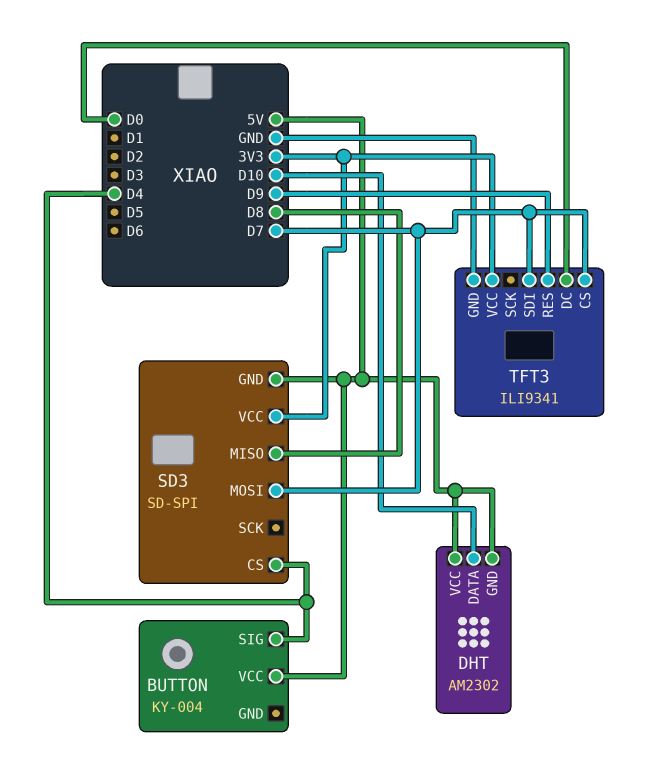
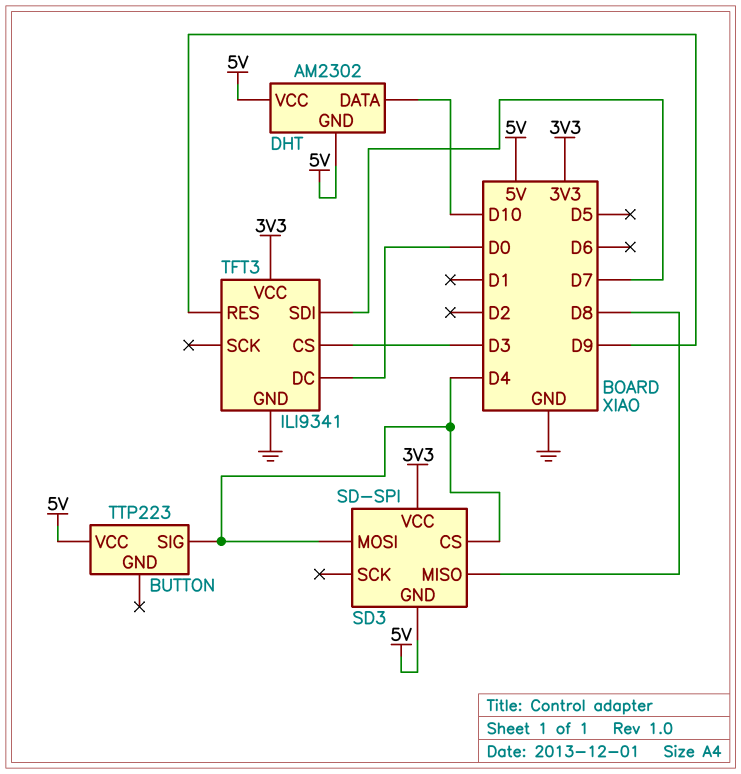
BUTTON: KY-004 -> TTP223
SD3 pin MOSI: D7 -> D4
TFT3 pin CS: D7 -> D3

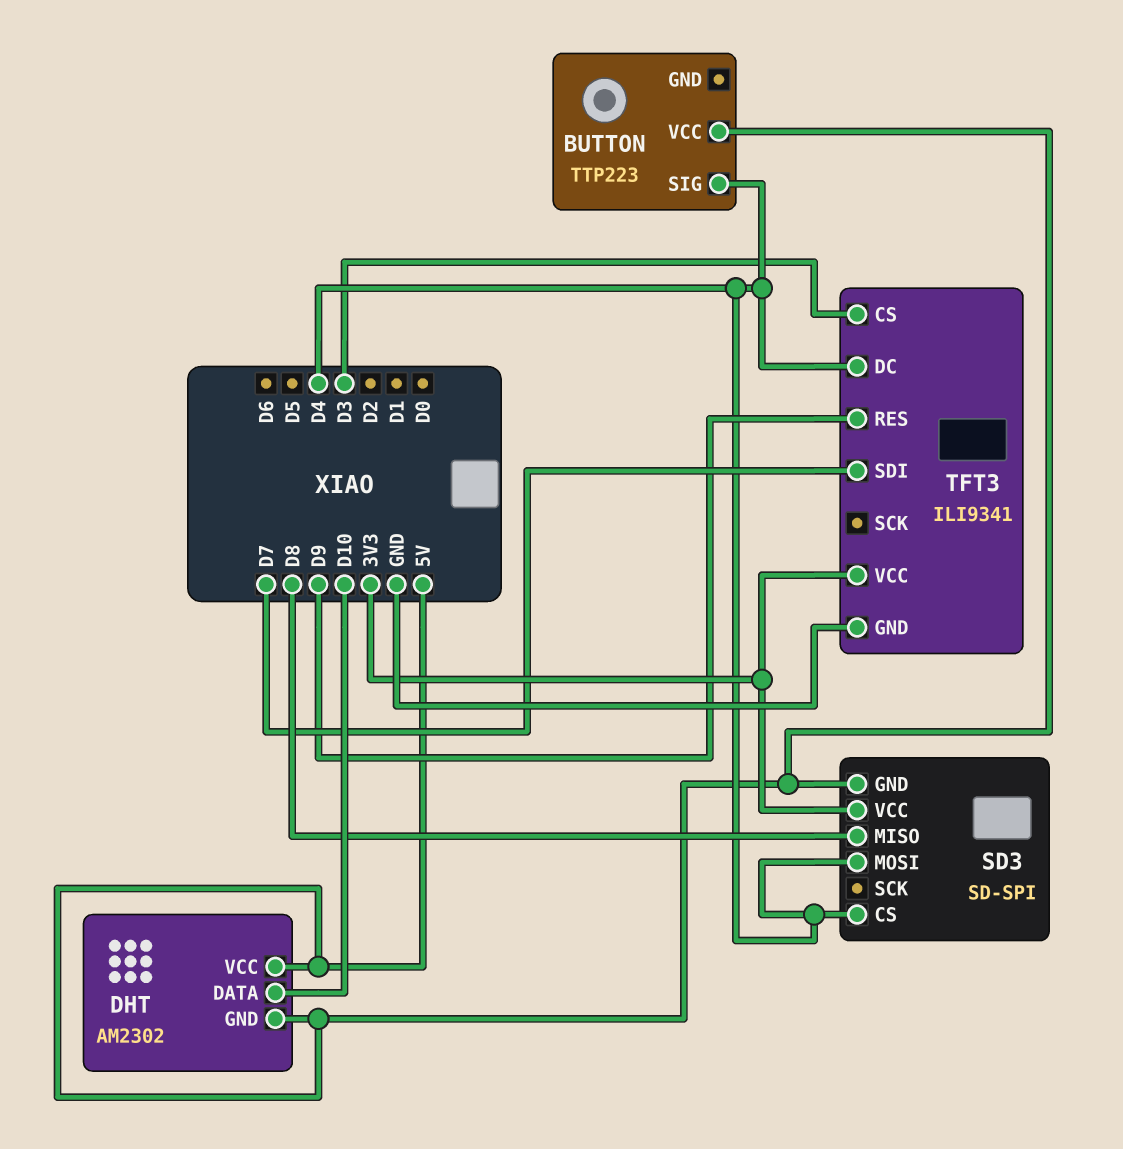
TFT3 pin DC: D0 -> D4

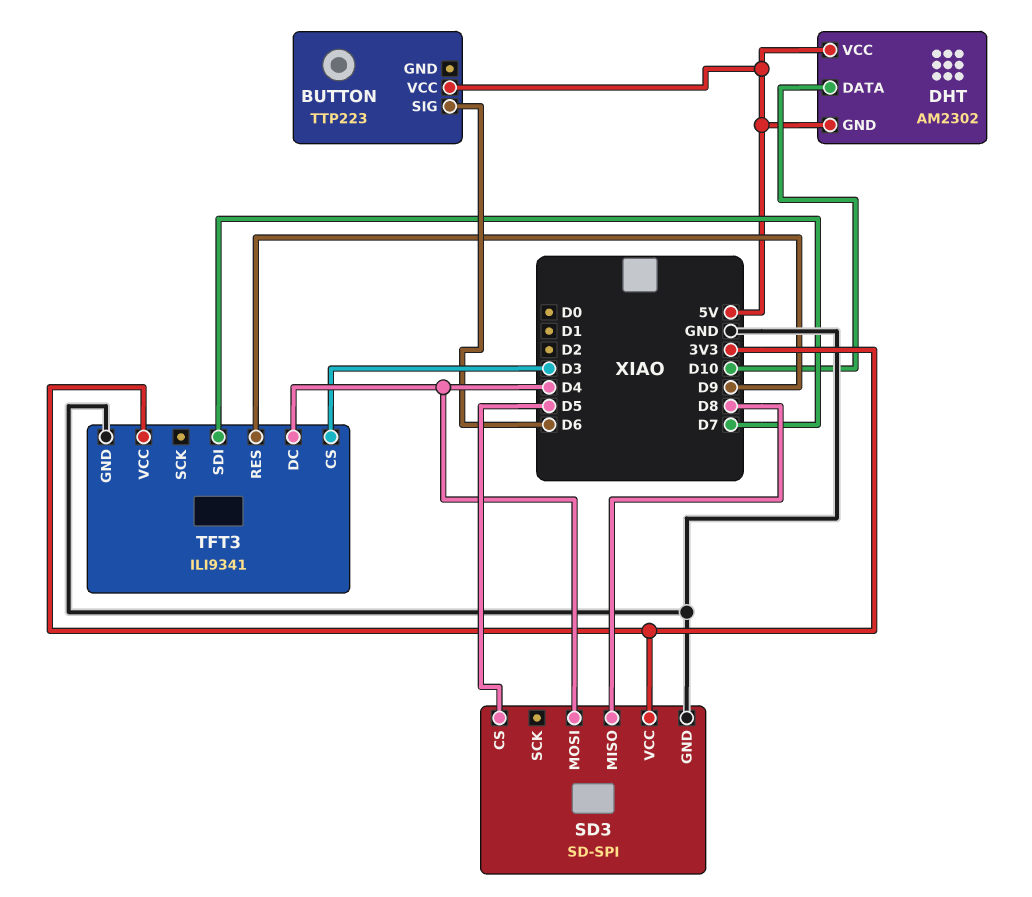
BUTTON pin SIG: D4 -> D6
SD3 pin CS: D4 -> D5
SD3 pin GND: 5V -> GND

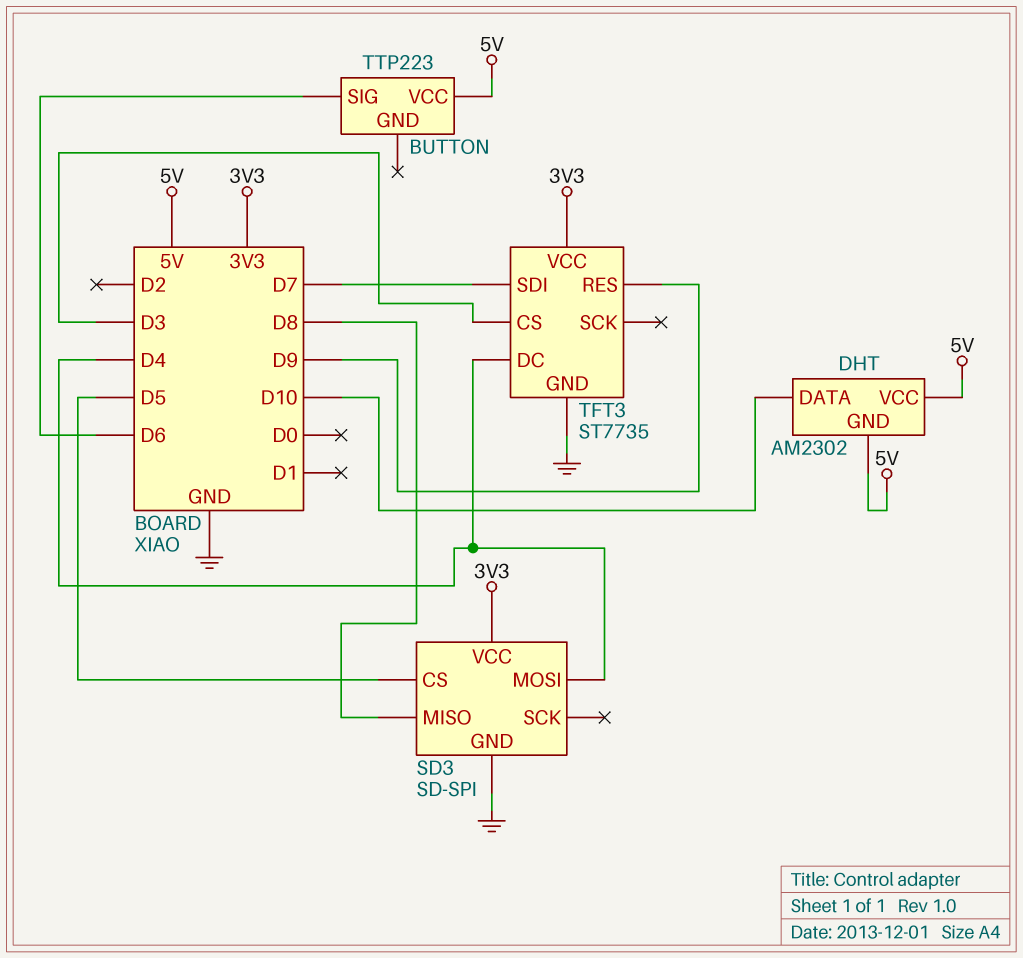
TFT3: ILI9341 -> ST7735

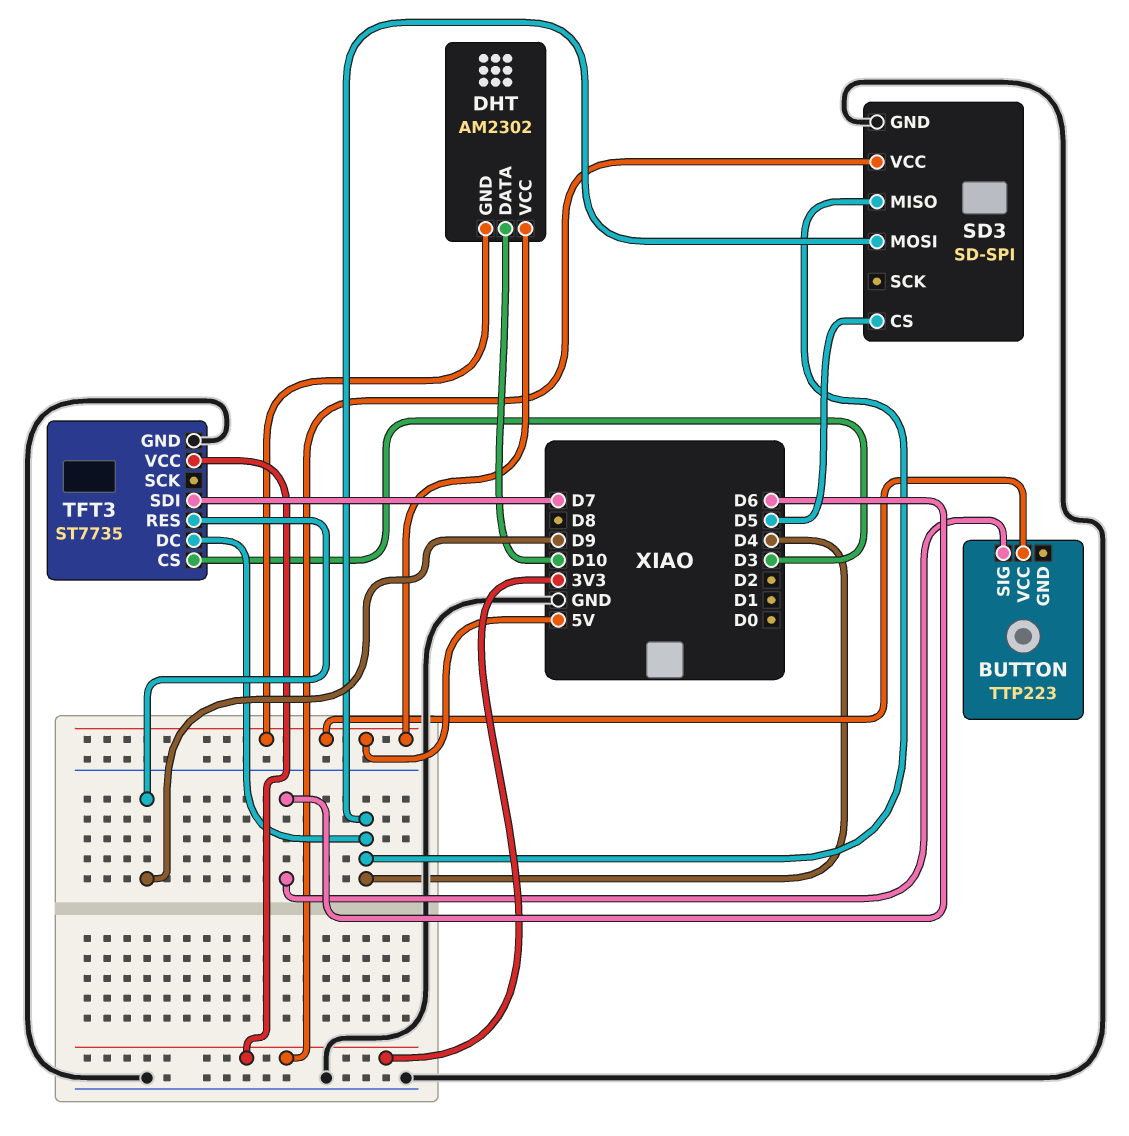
SD3 pin MISO: D8 -> D4

